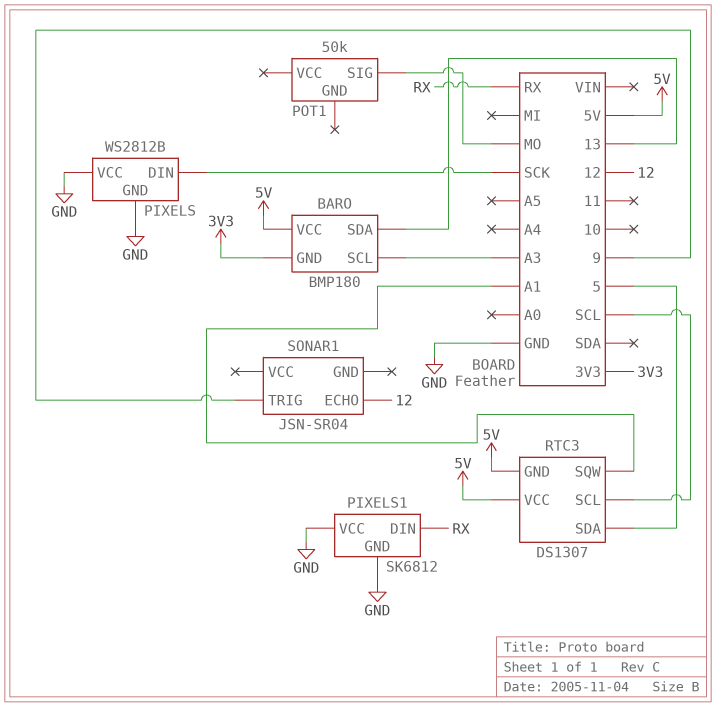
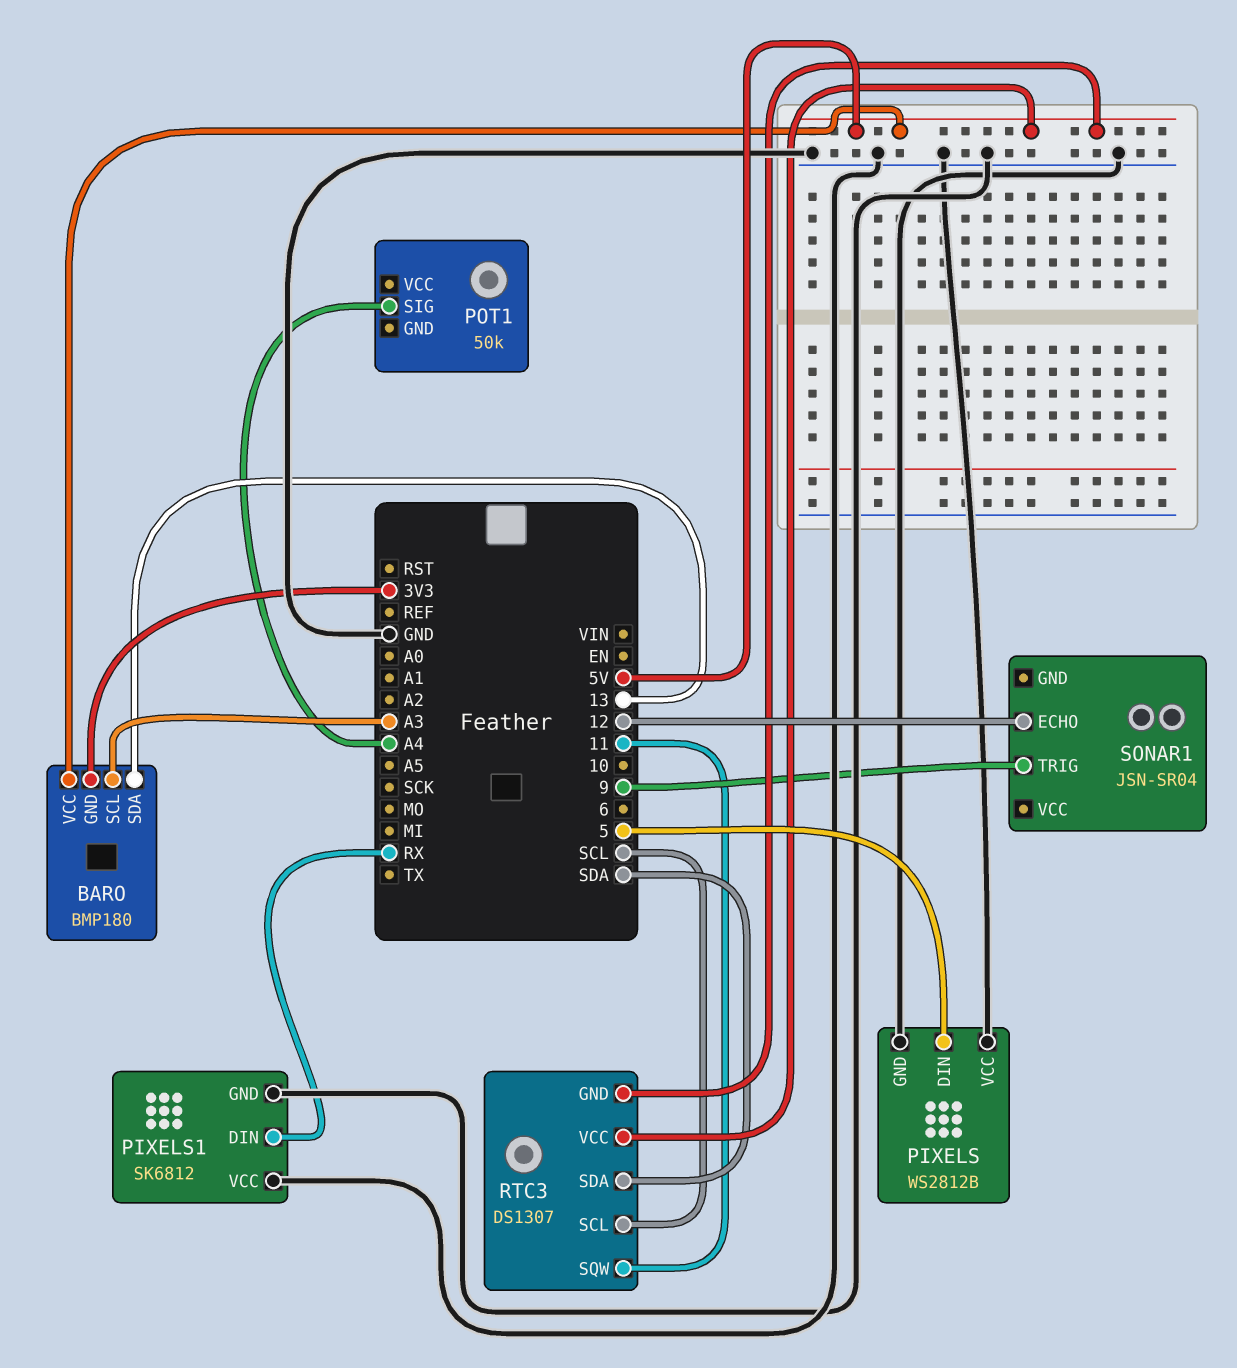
PIXELS pin DIN: SCK -> 5
POT1 pin SIG: MO -> A4
RTC3 pin SDA: 5 -> SDA
RTC3 pin SQW: A1 -> 11

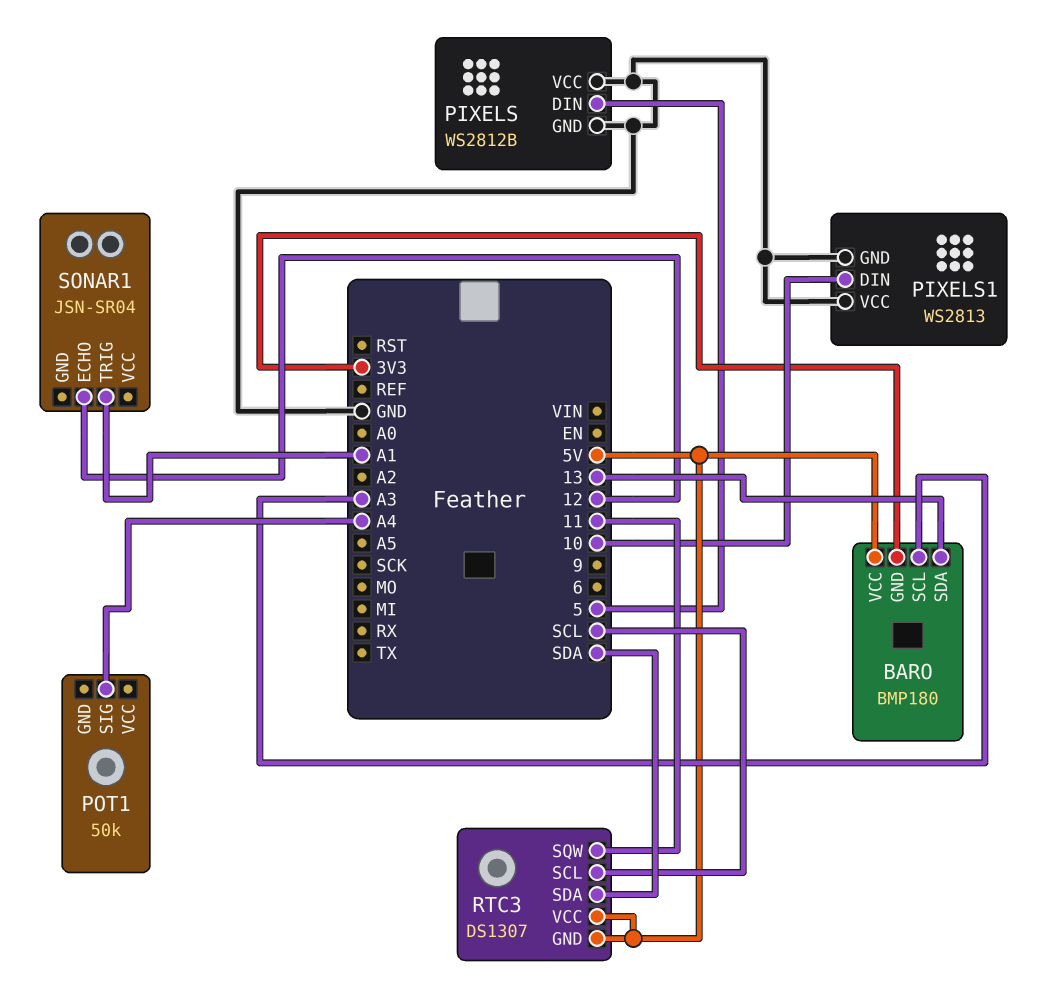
PIXELS1: SK6812 -> WS2813
PIXELS1 pin DIN: RX -> 10
SONAR1 pin TRIG: 9 -> A1

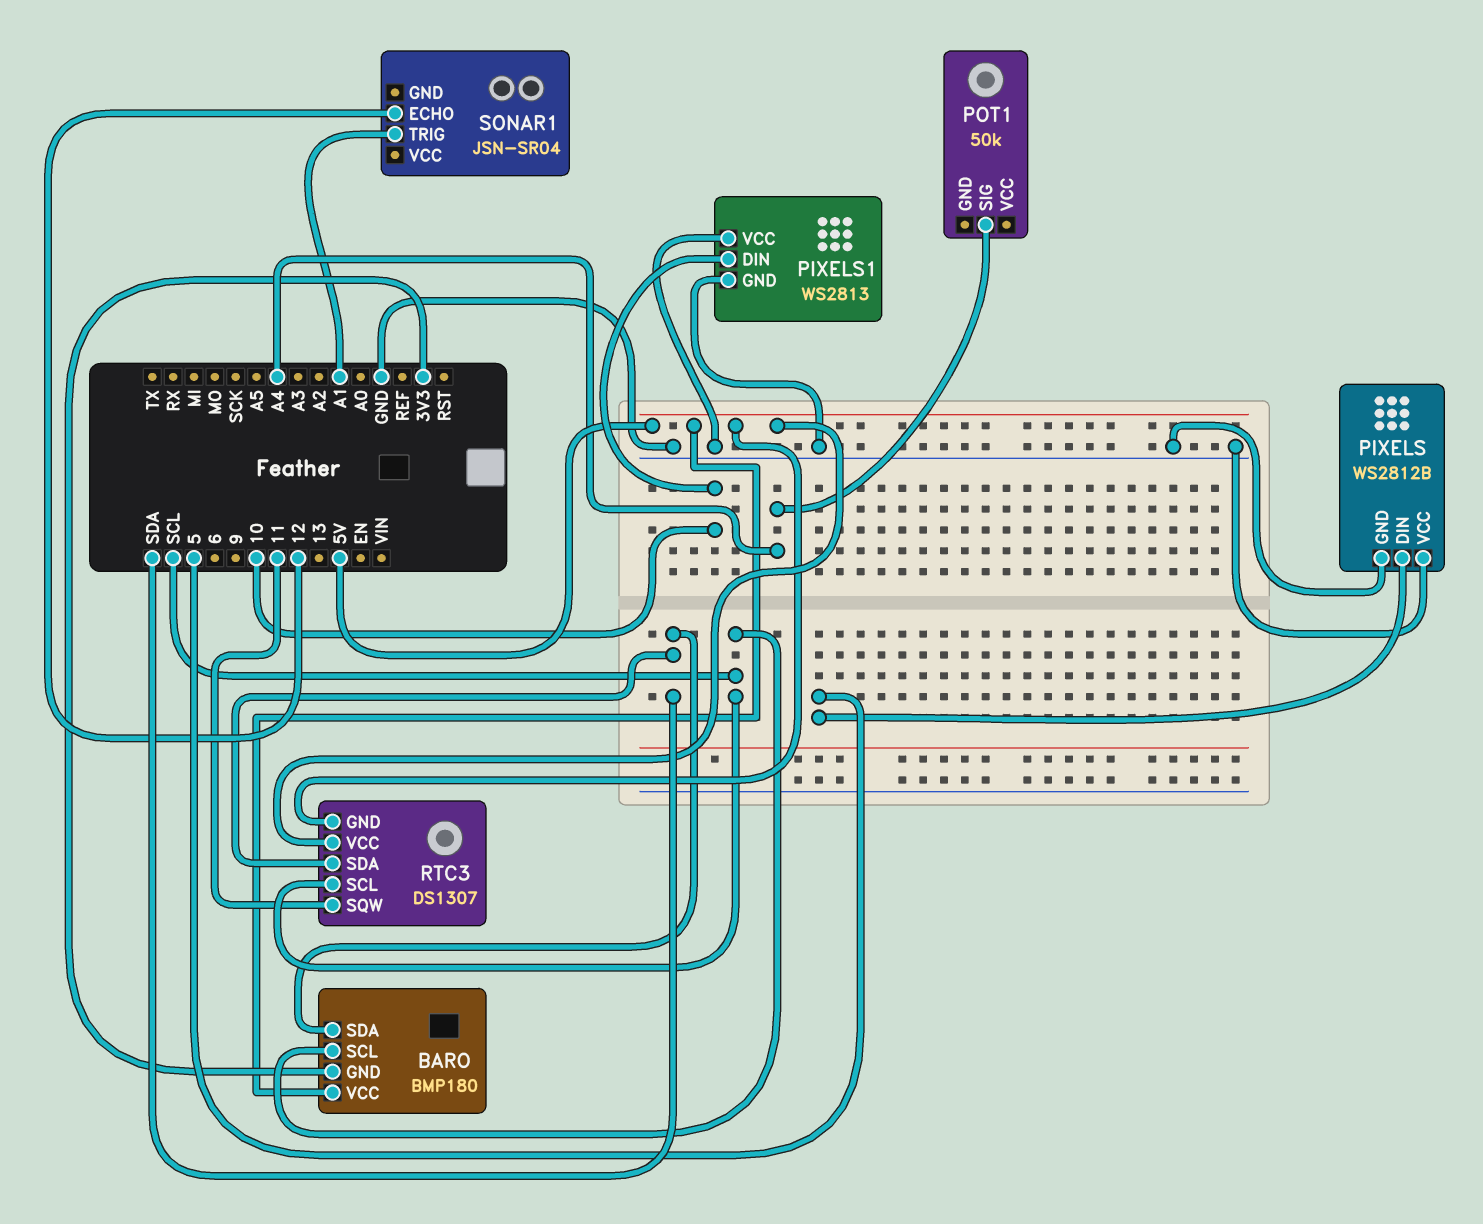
BARO pin SCL: A3 -> SCL
BARO pin SDA: 13 -> SDA

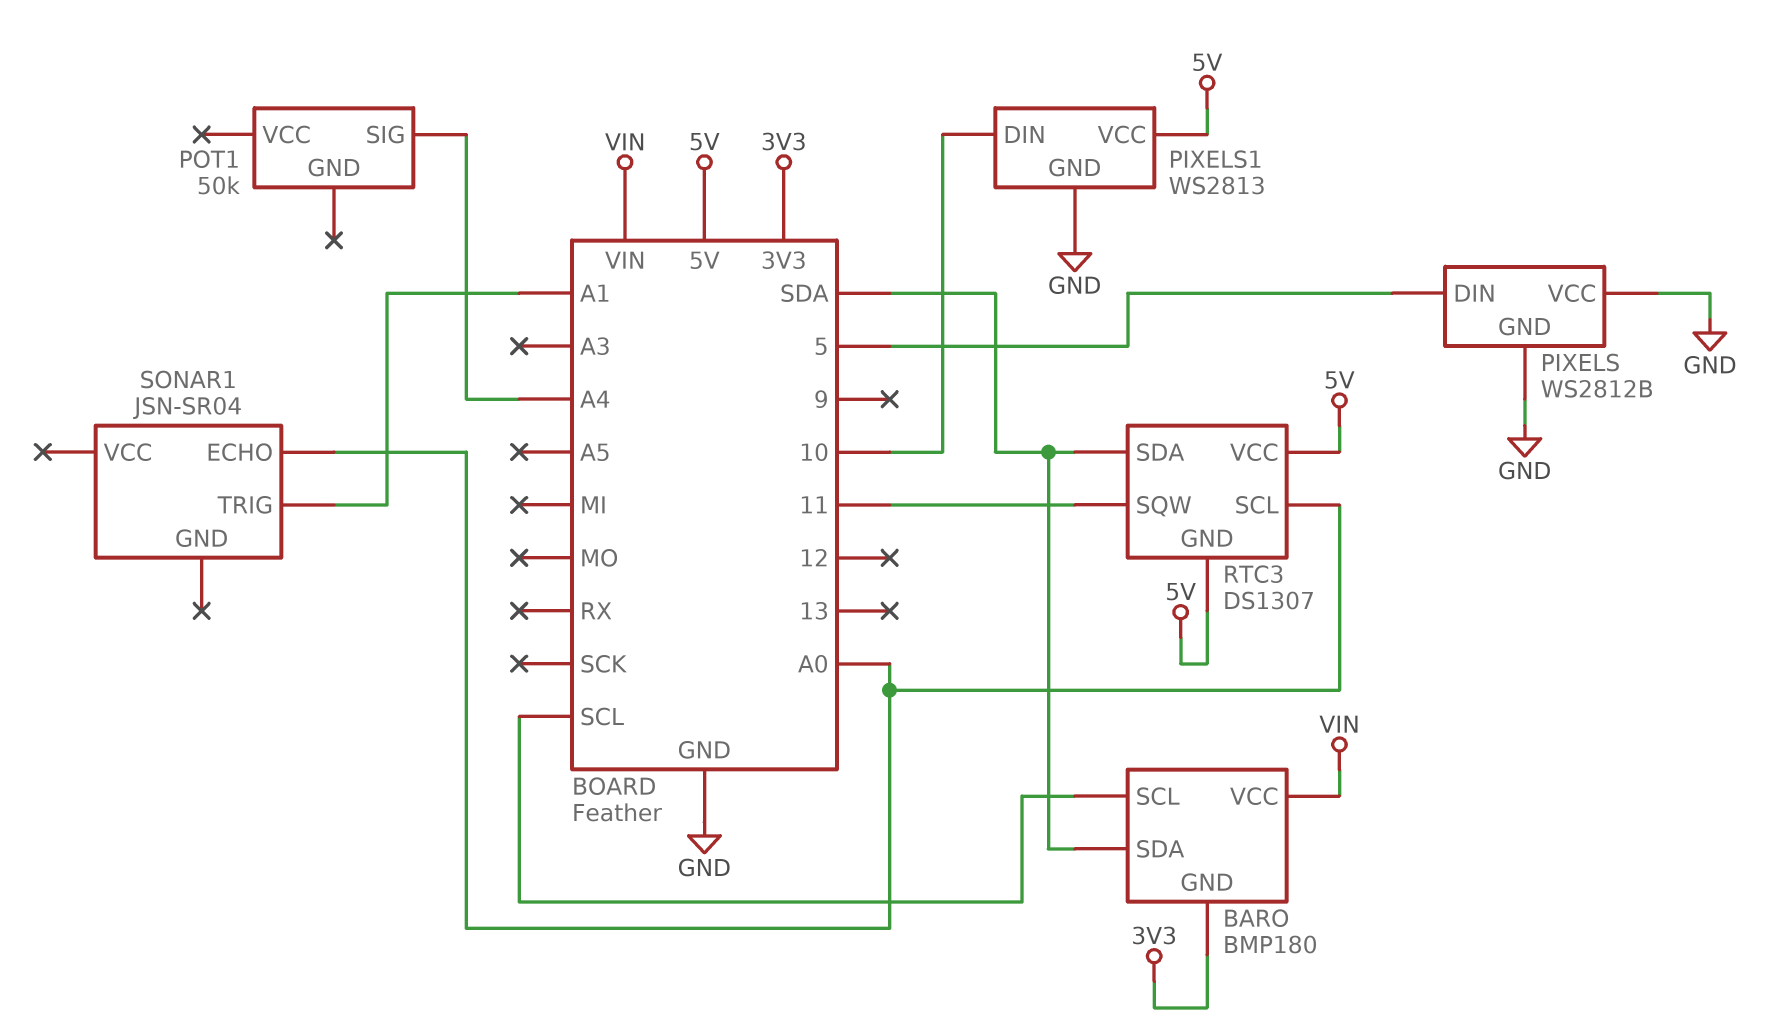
BARO pin VCC: 5V -> VIN
PIXELS1 pin VCC: GND -> 5V
RTC3 pin SCL: SCL -> A0
SONAR1 pin ECHO: 12 -> A0

